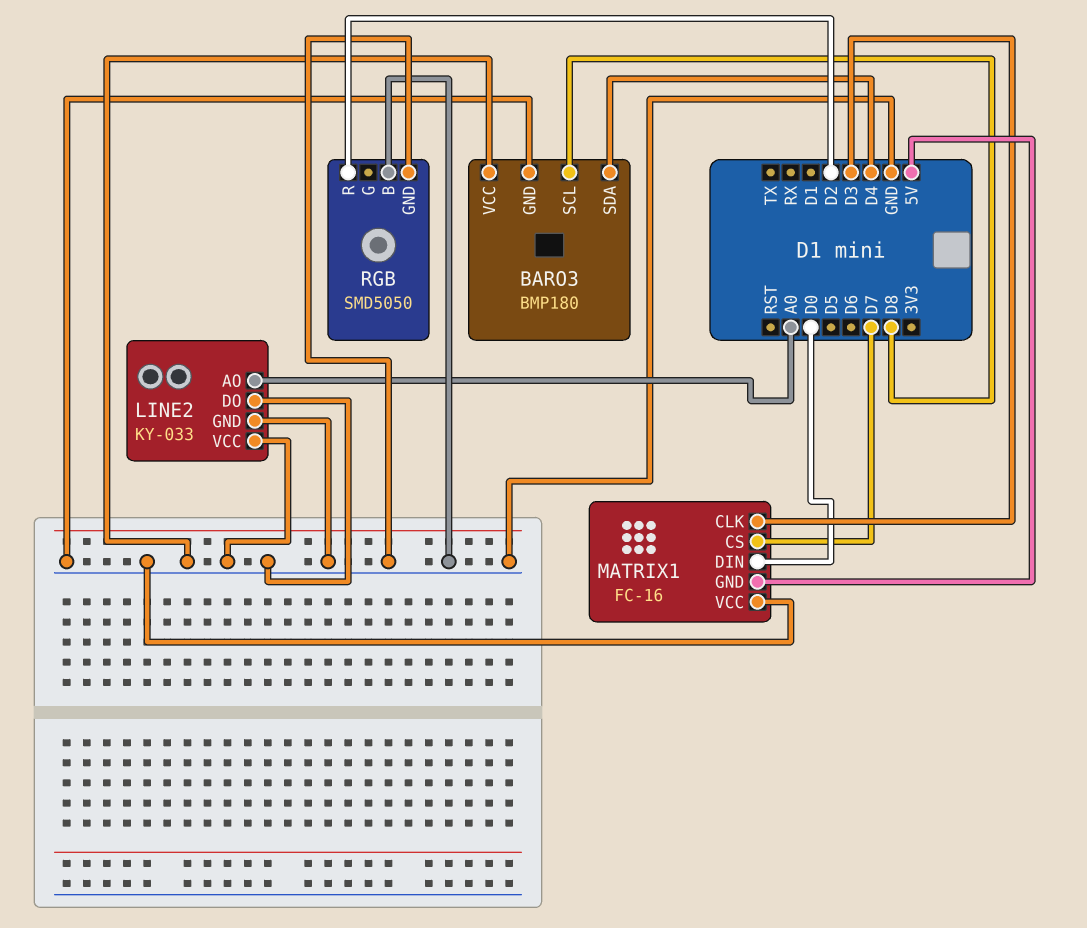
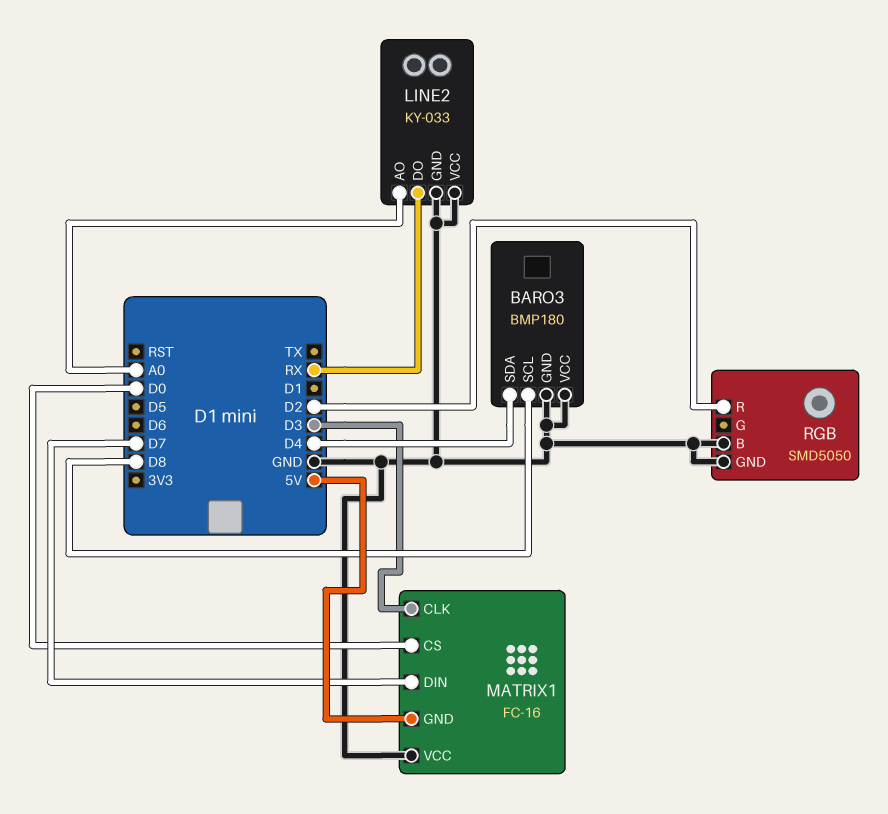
LINE2 pin DO: GND -> RX
MATRIX1 pin CS: D7 -> D0
MATRIX1 pin DIN: D0 -> D7

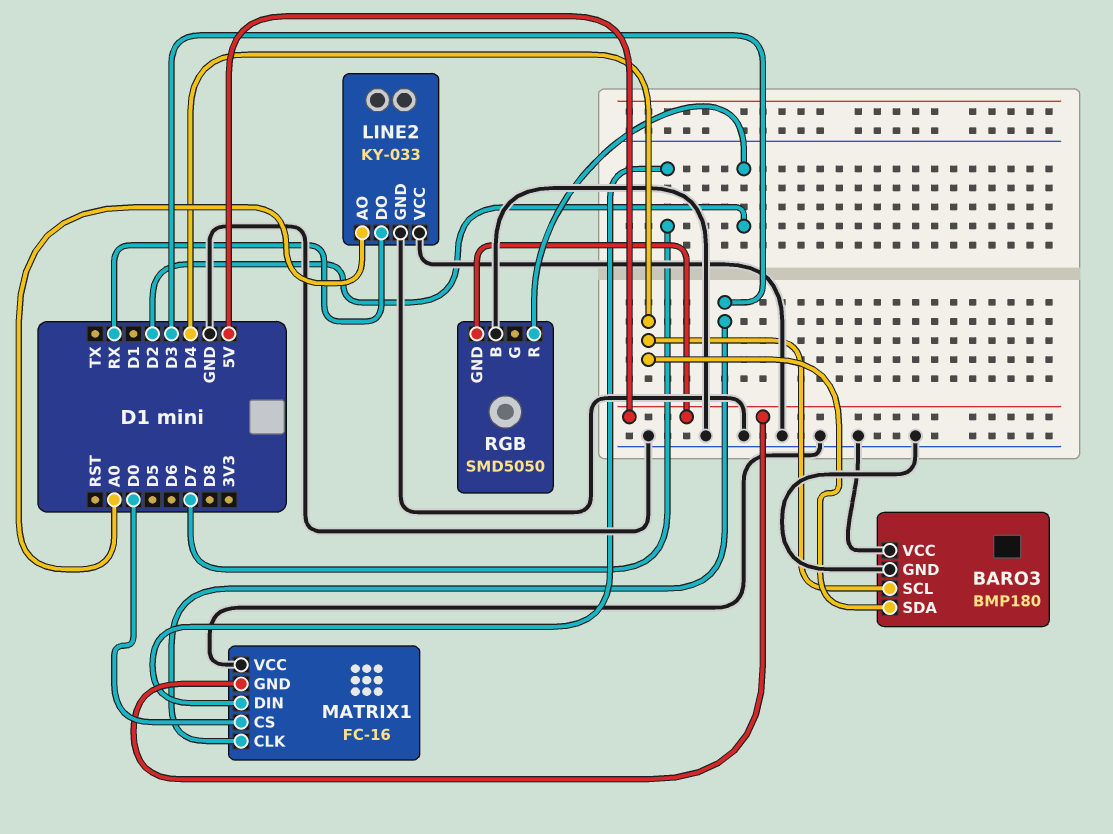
BARO3 pin SCL: D8 -> D4
RGB pin GND: GND -> 5V

